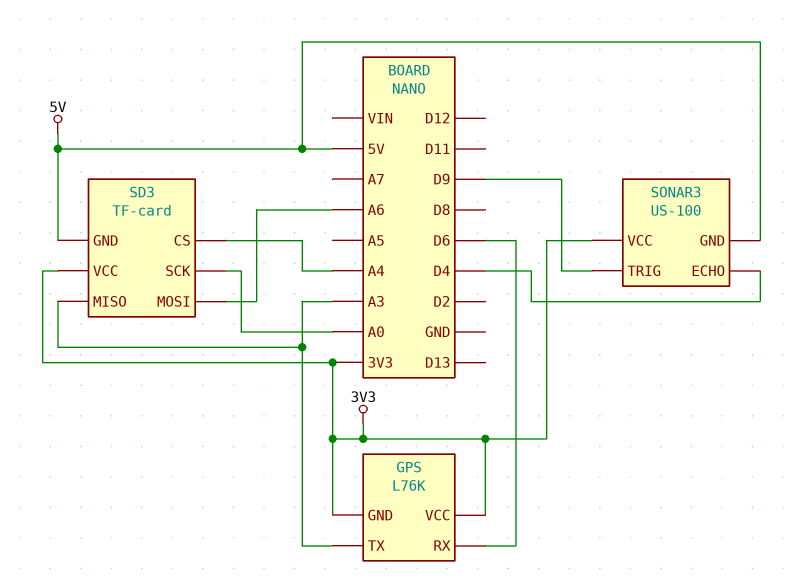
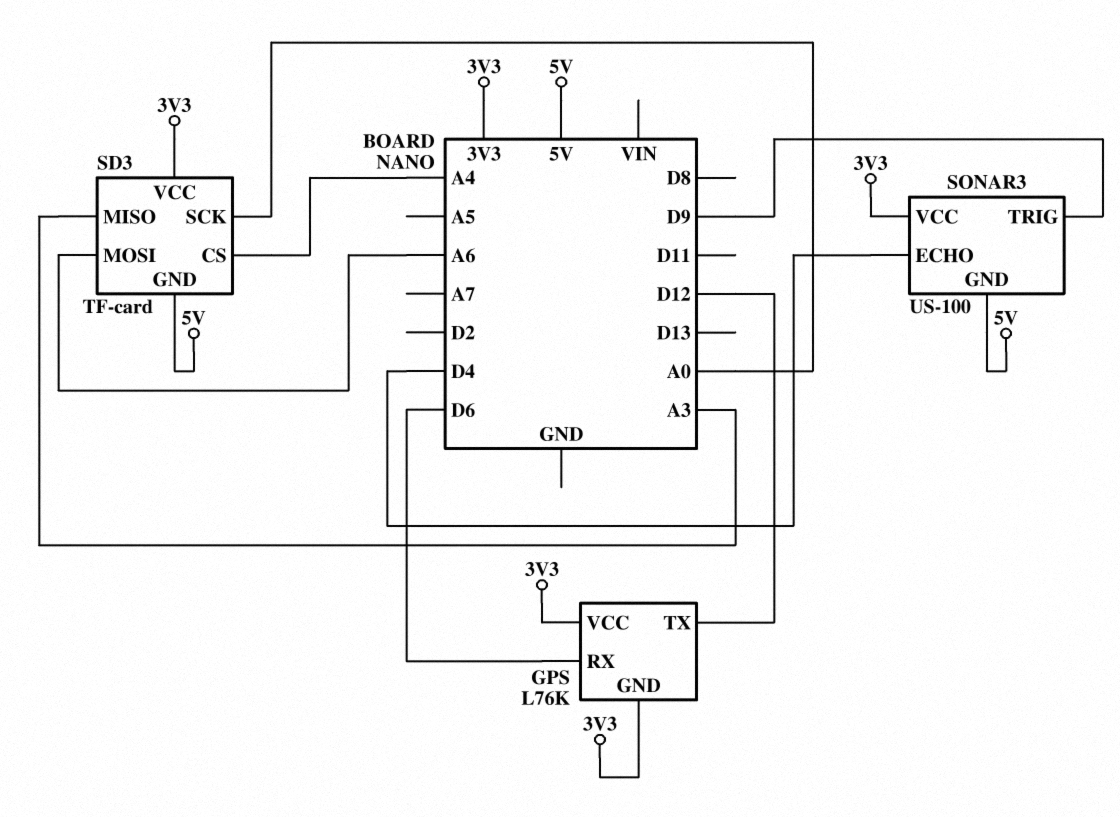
GPS pin TX: A3 -> D12

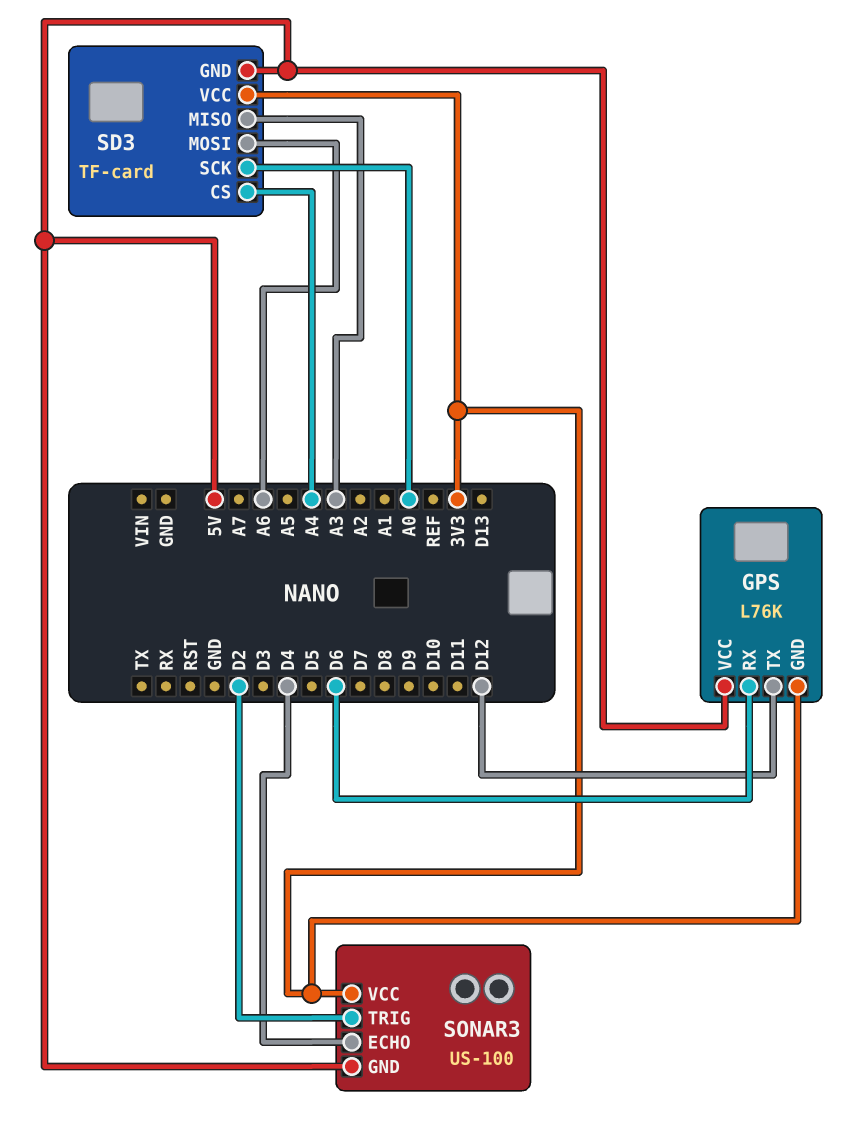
GPS pin VCC: 3V3 -> 5V
SONAR3 pin TRIG: D9 -> D2

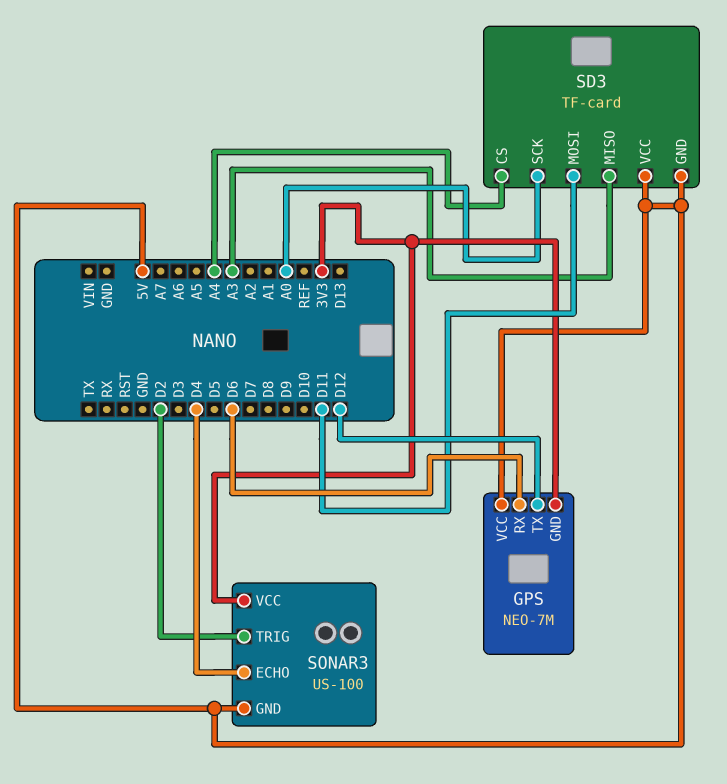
GPS: L76K -> NEO-7M
SD3 pin MOSI: A6 -> D11
SD3 pin VCC: 3V3 -> 5V

